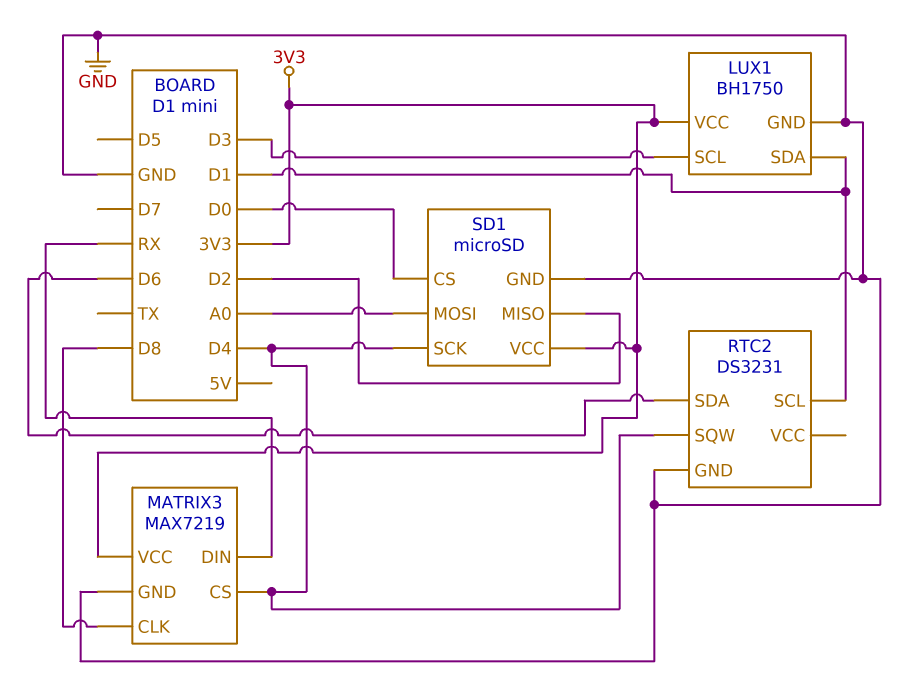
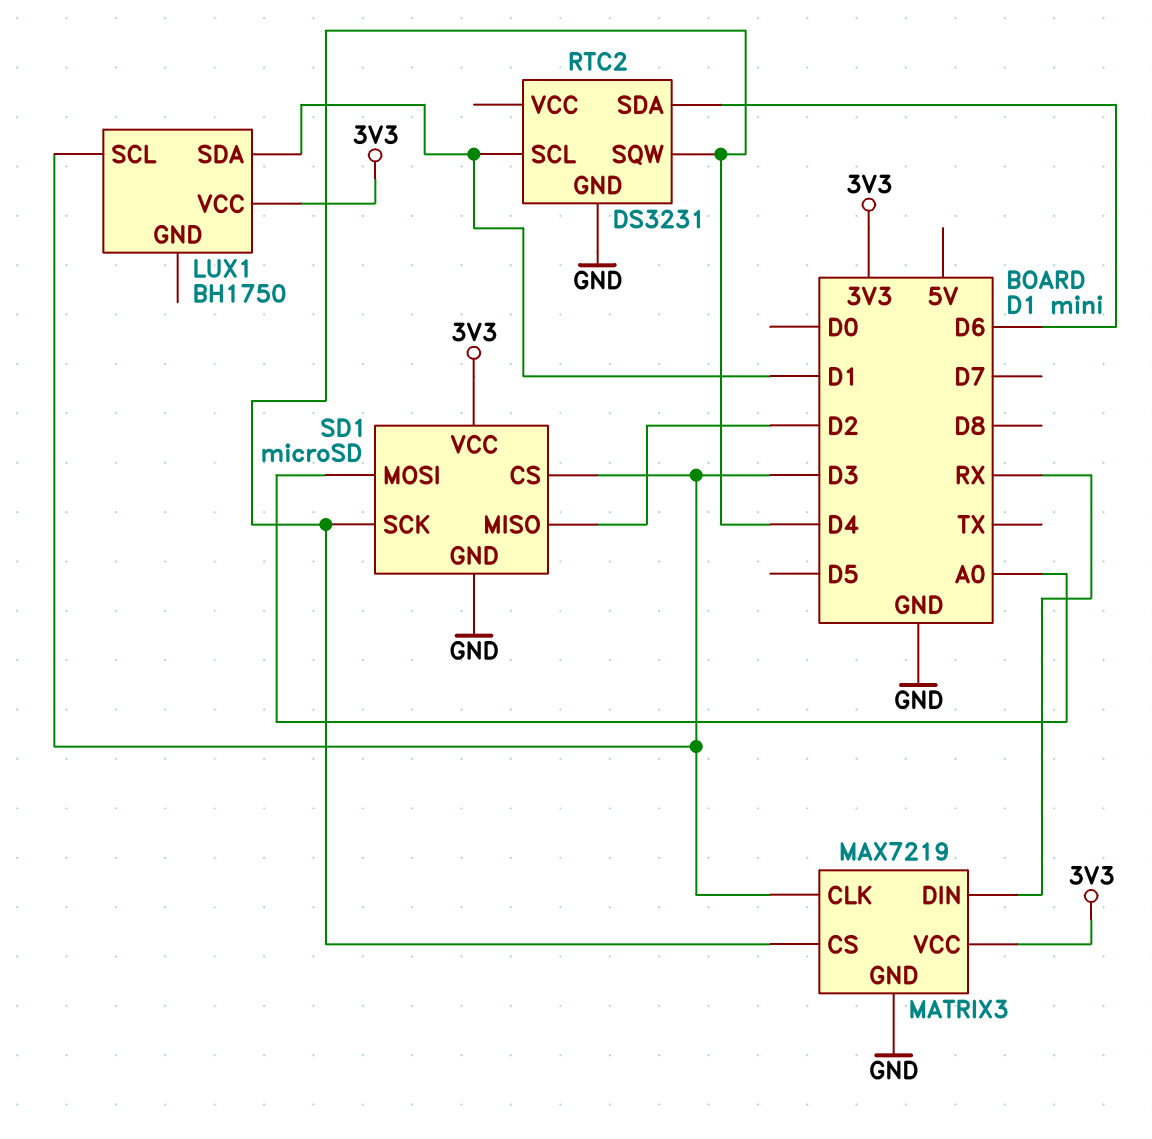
LUX1 pin GND: GND -> none
MATRIX3 pin CLK: D8 -> D3
SD1 pin CS: D0 -> D3

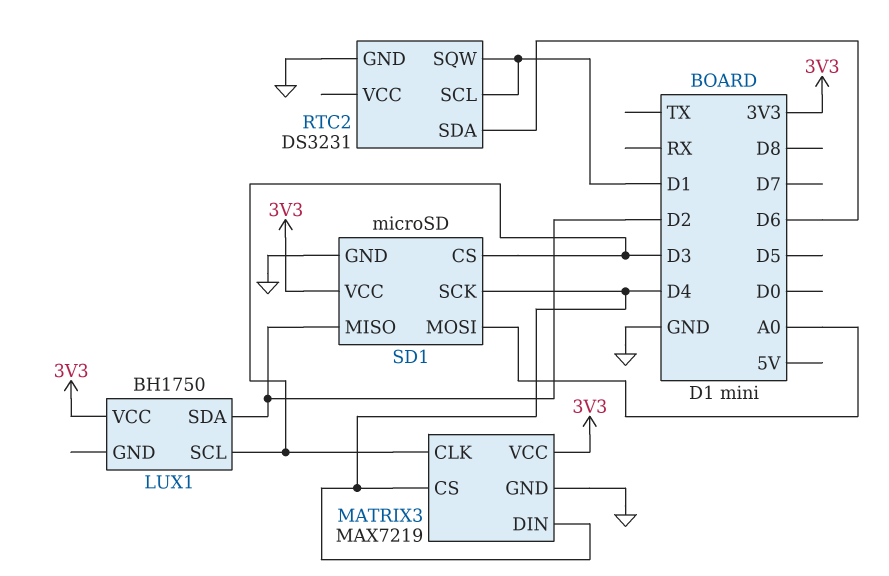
LUX1 pin SDA: D1 -> D2
MATRIX3 pin DIN: RX -> D4
RTC2 pin SQW: D4 -> D1

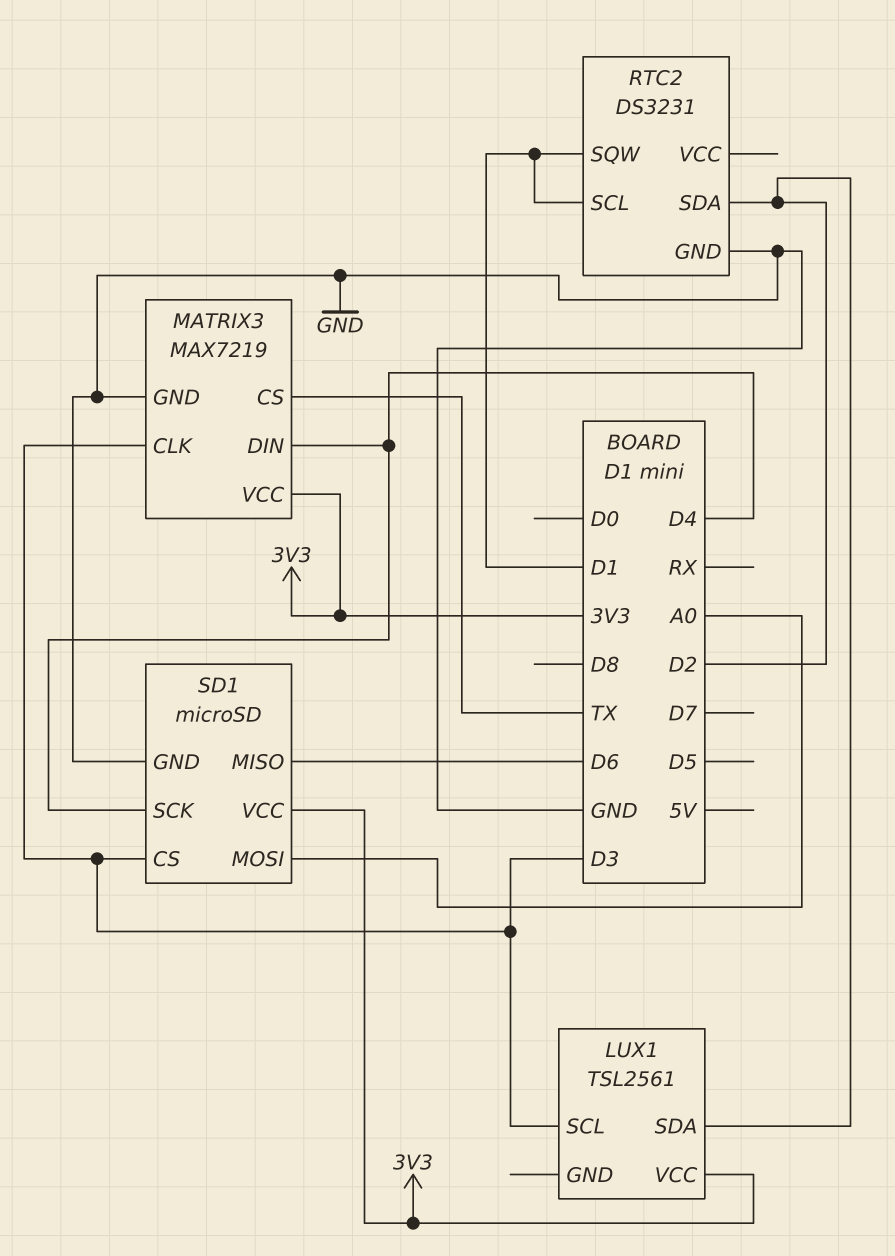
LUX1: BH1750 -> TSL2561
MATRIX3 pin CS: D4 -> TX
RTC2 pin SDA: D6 -> D2
SD1 pin MISO: D2 -> D6

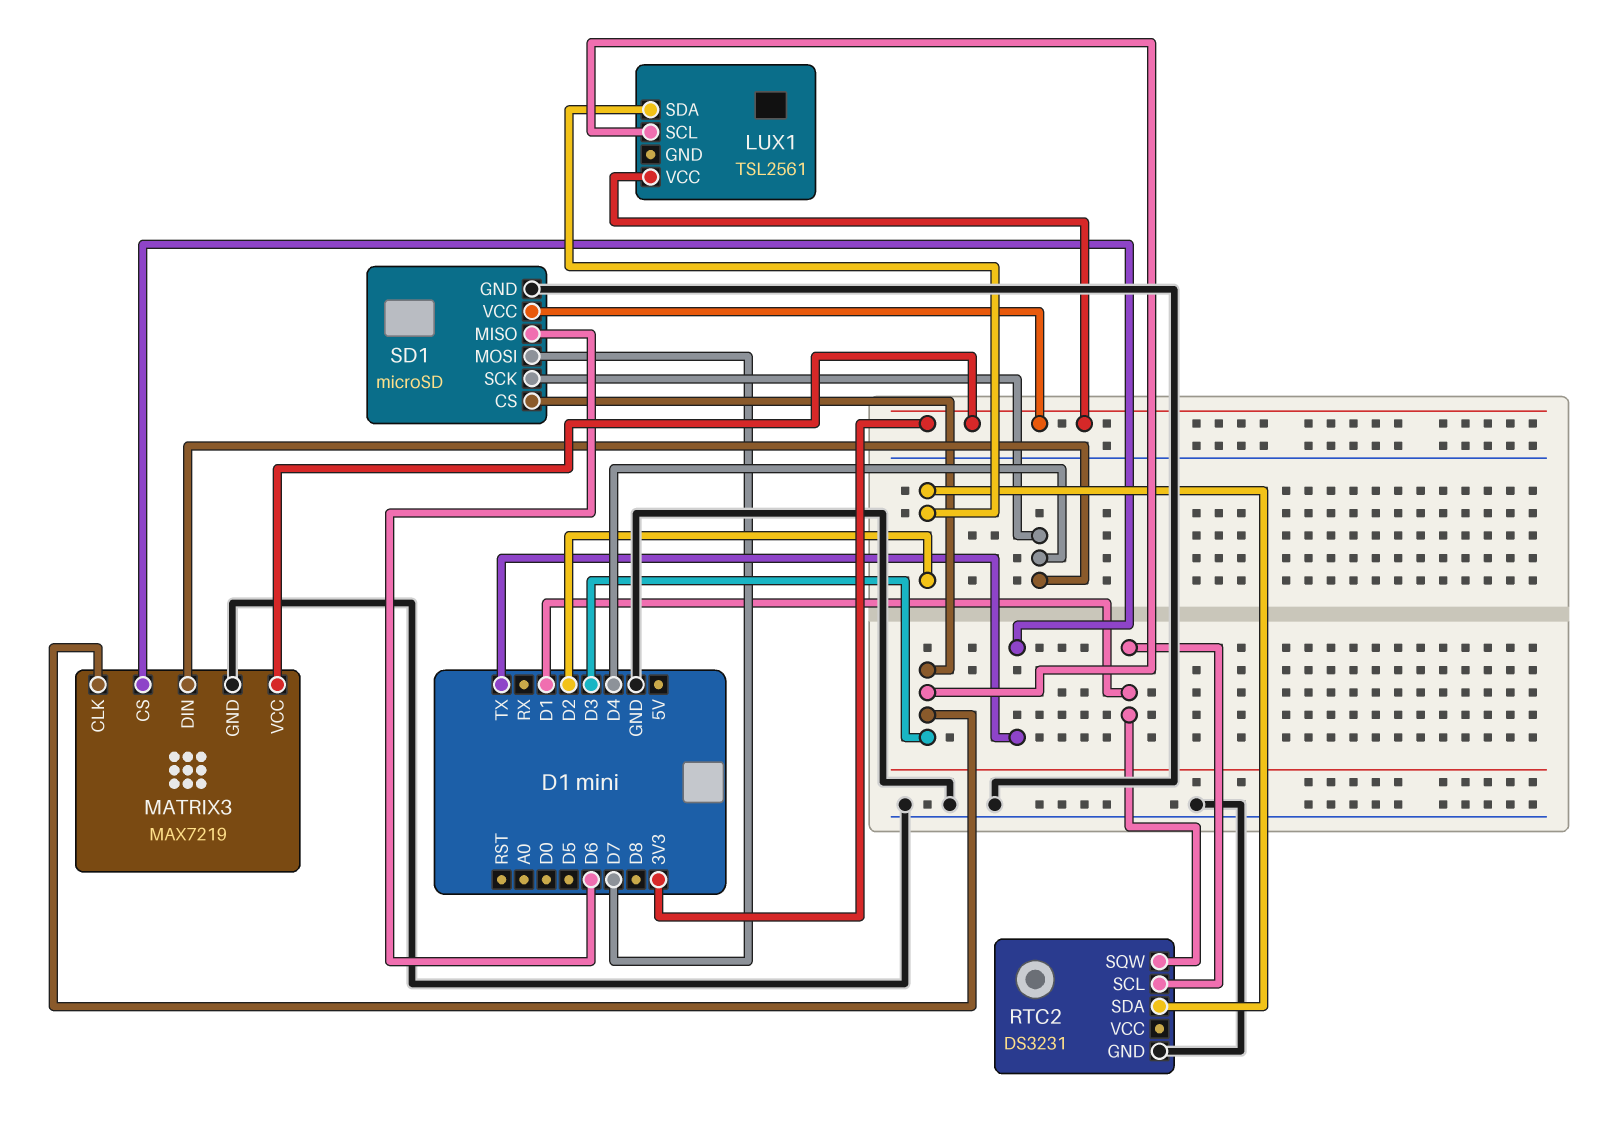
SD1 pin MOSI: A0 -> D7

